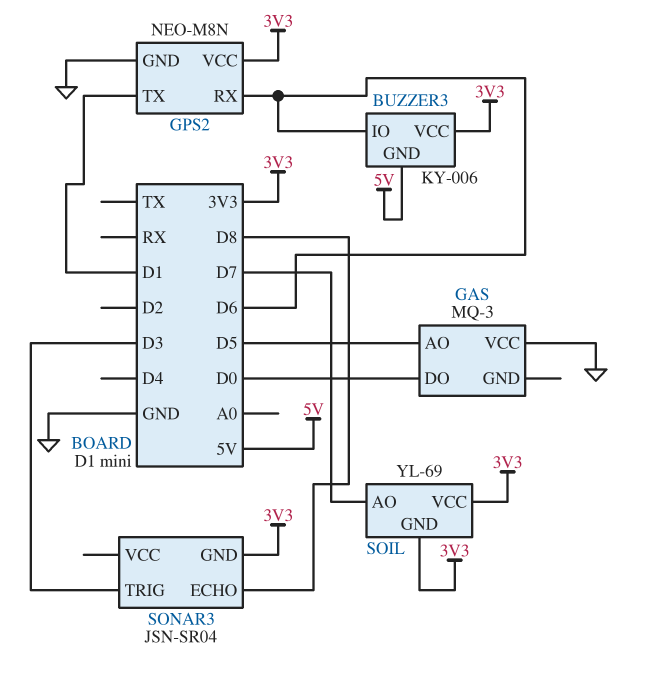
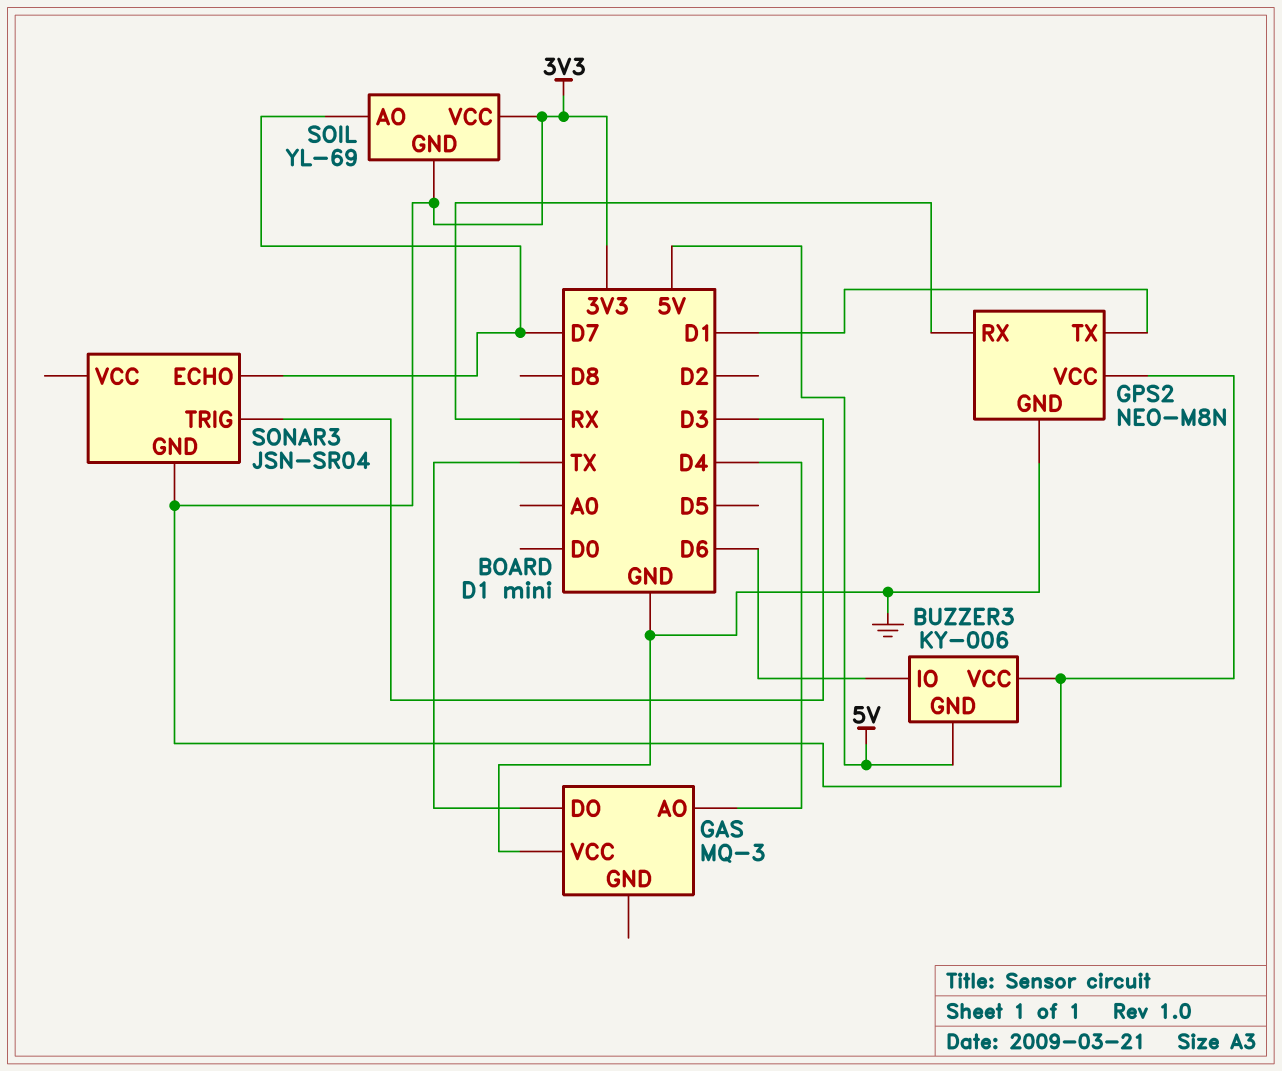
GAS pin AO: D5 -> D4
GAS pin DO: D0 -> TX
GPS2 pin RX: D6 -> RX
SONAR3 pin ECHO: D8 -> D7

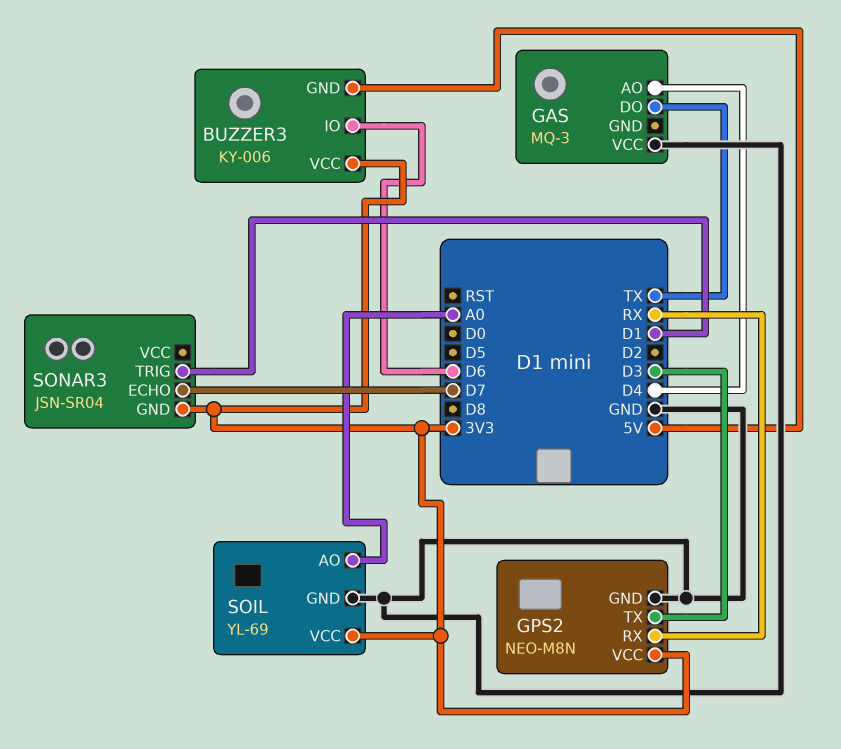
GPS2 pin TX: D1 -> D3
SOIL pin AO: D7 -> A0
SOIL pin GND: 3V3 -> GND
SONAR3 pin TRIG: D3 -> D1

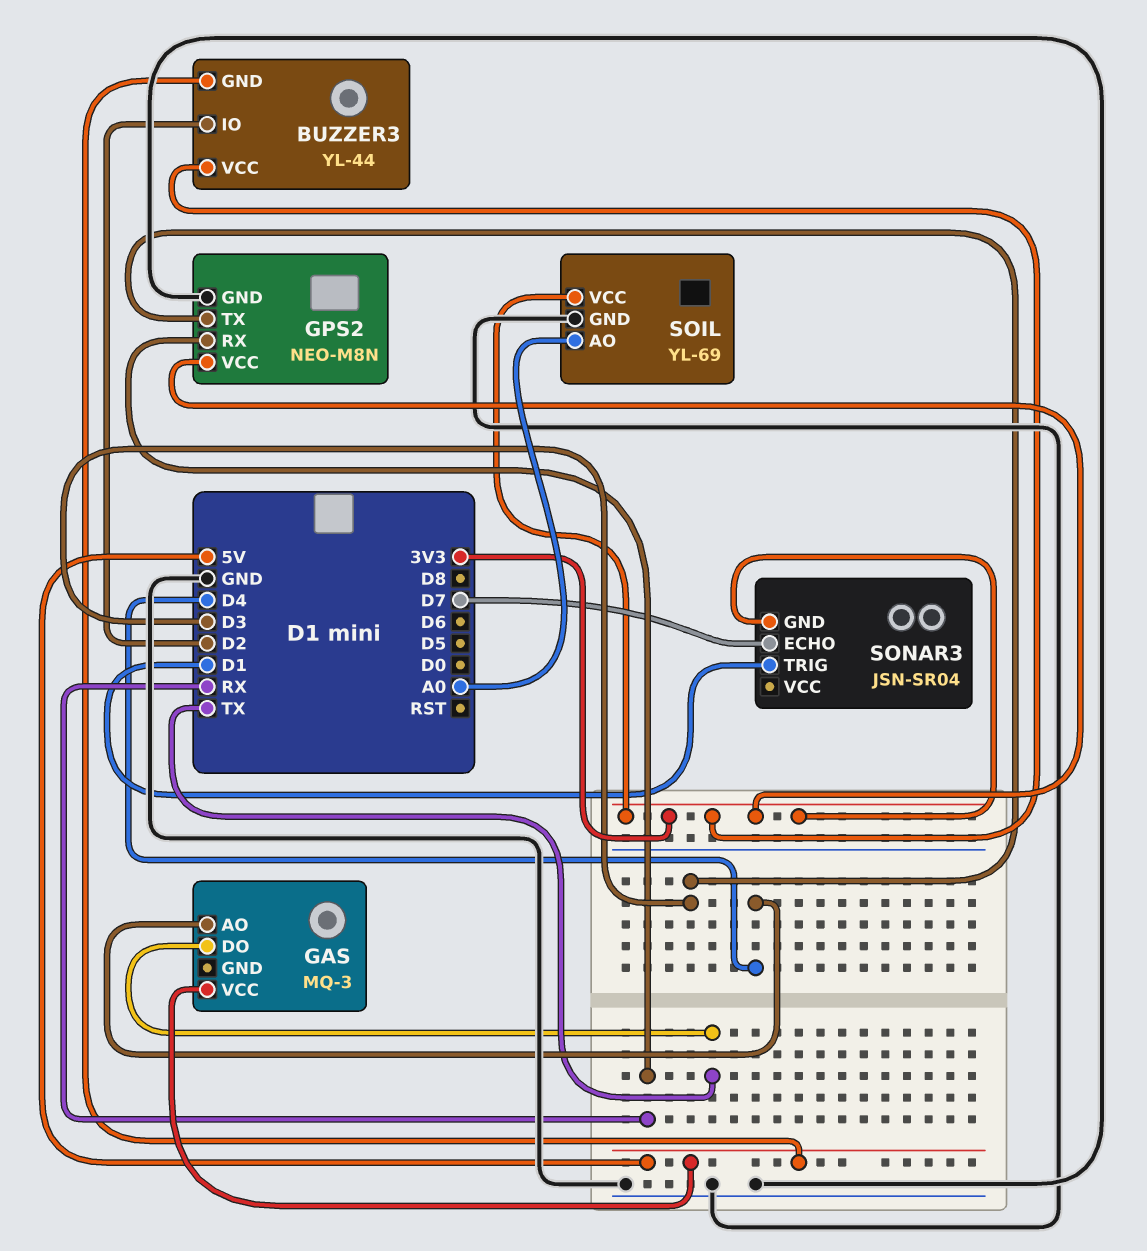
BUZZER3: KY-006 -> YL-44
BUZZER3 pin IO: D6 -> D2
GAS pin VCC: GND -> 5V

